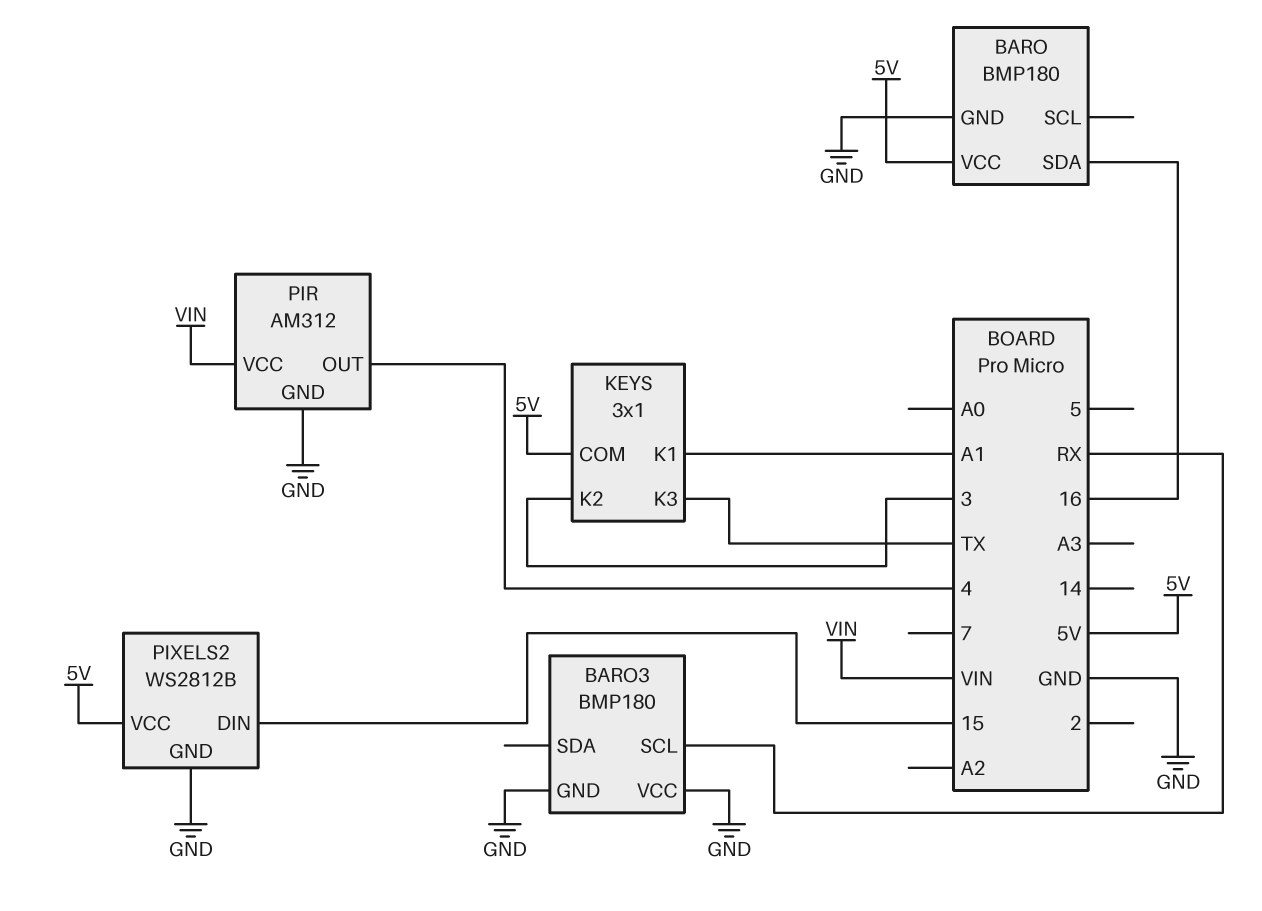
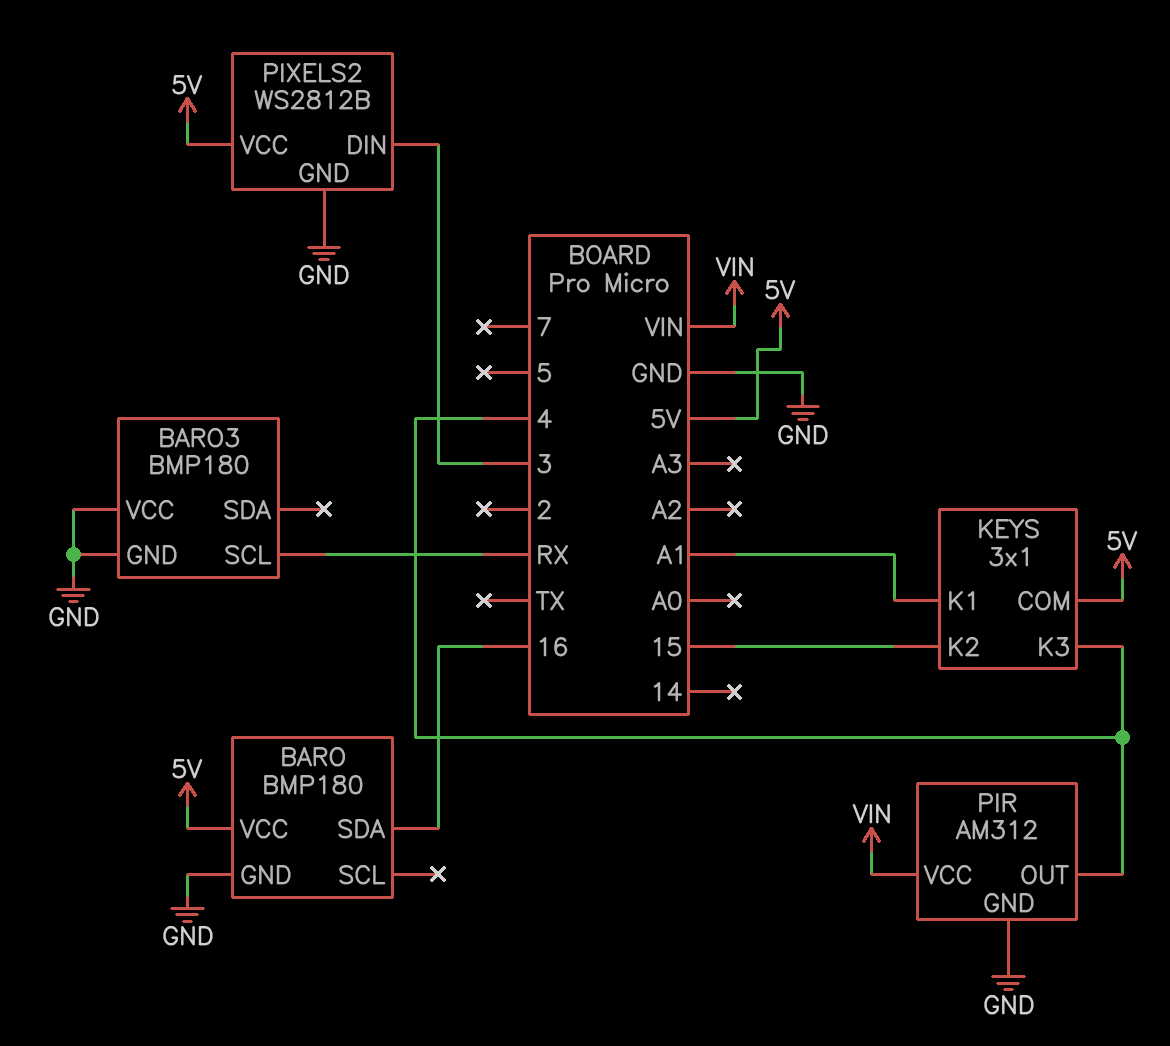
KEYS pin K2: 3 -> 15
KEYS pin K3: TX -> 4
PIXELS2 pin DIN: 15 -> 3

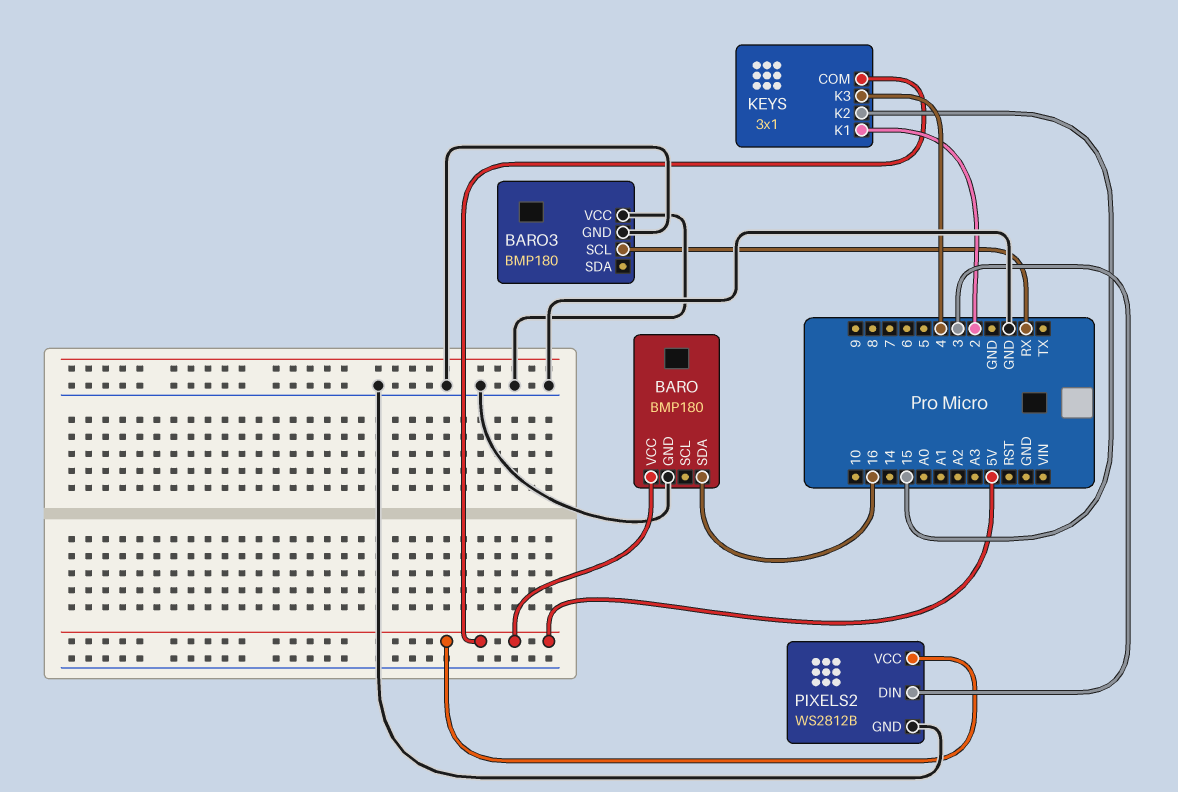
KEYS pin K1: A1 -> 2
PIR: AM312 -> none
PIR pin GND: GND -> none
PIR pin OUT: 4 -> none
PIR pin VCC: VIN -> none

